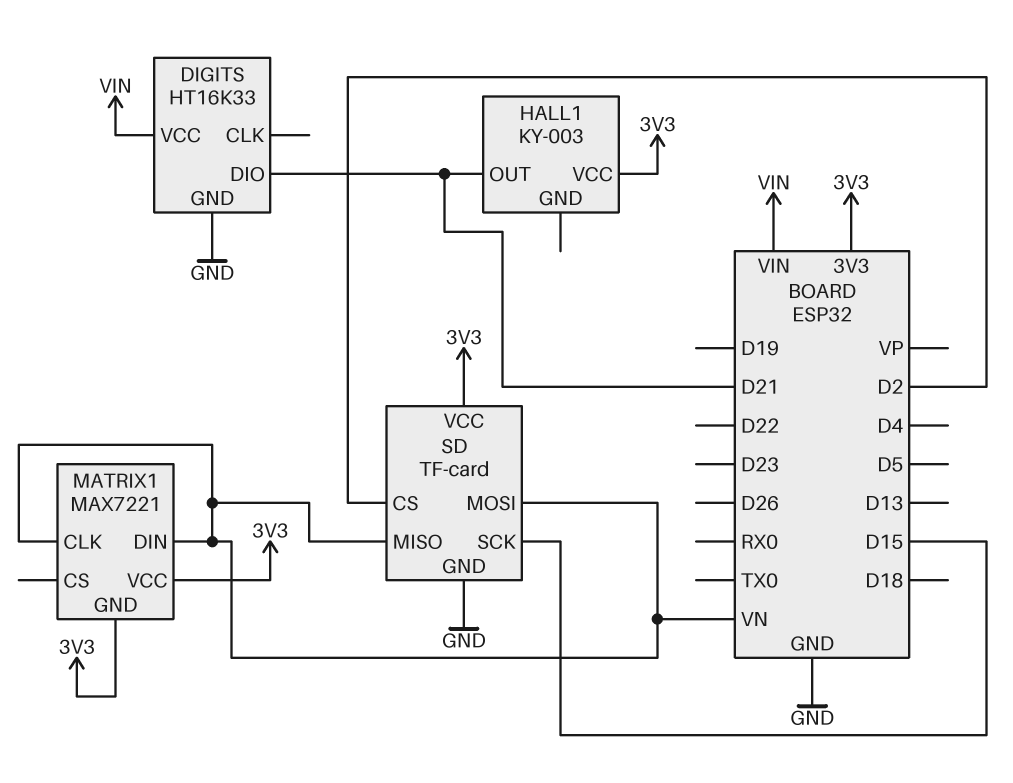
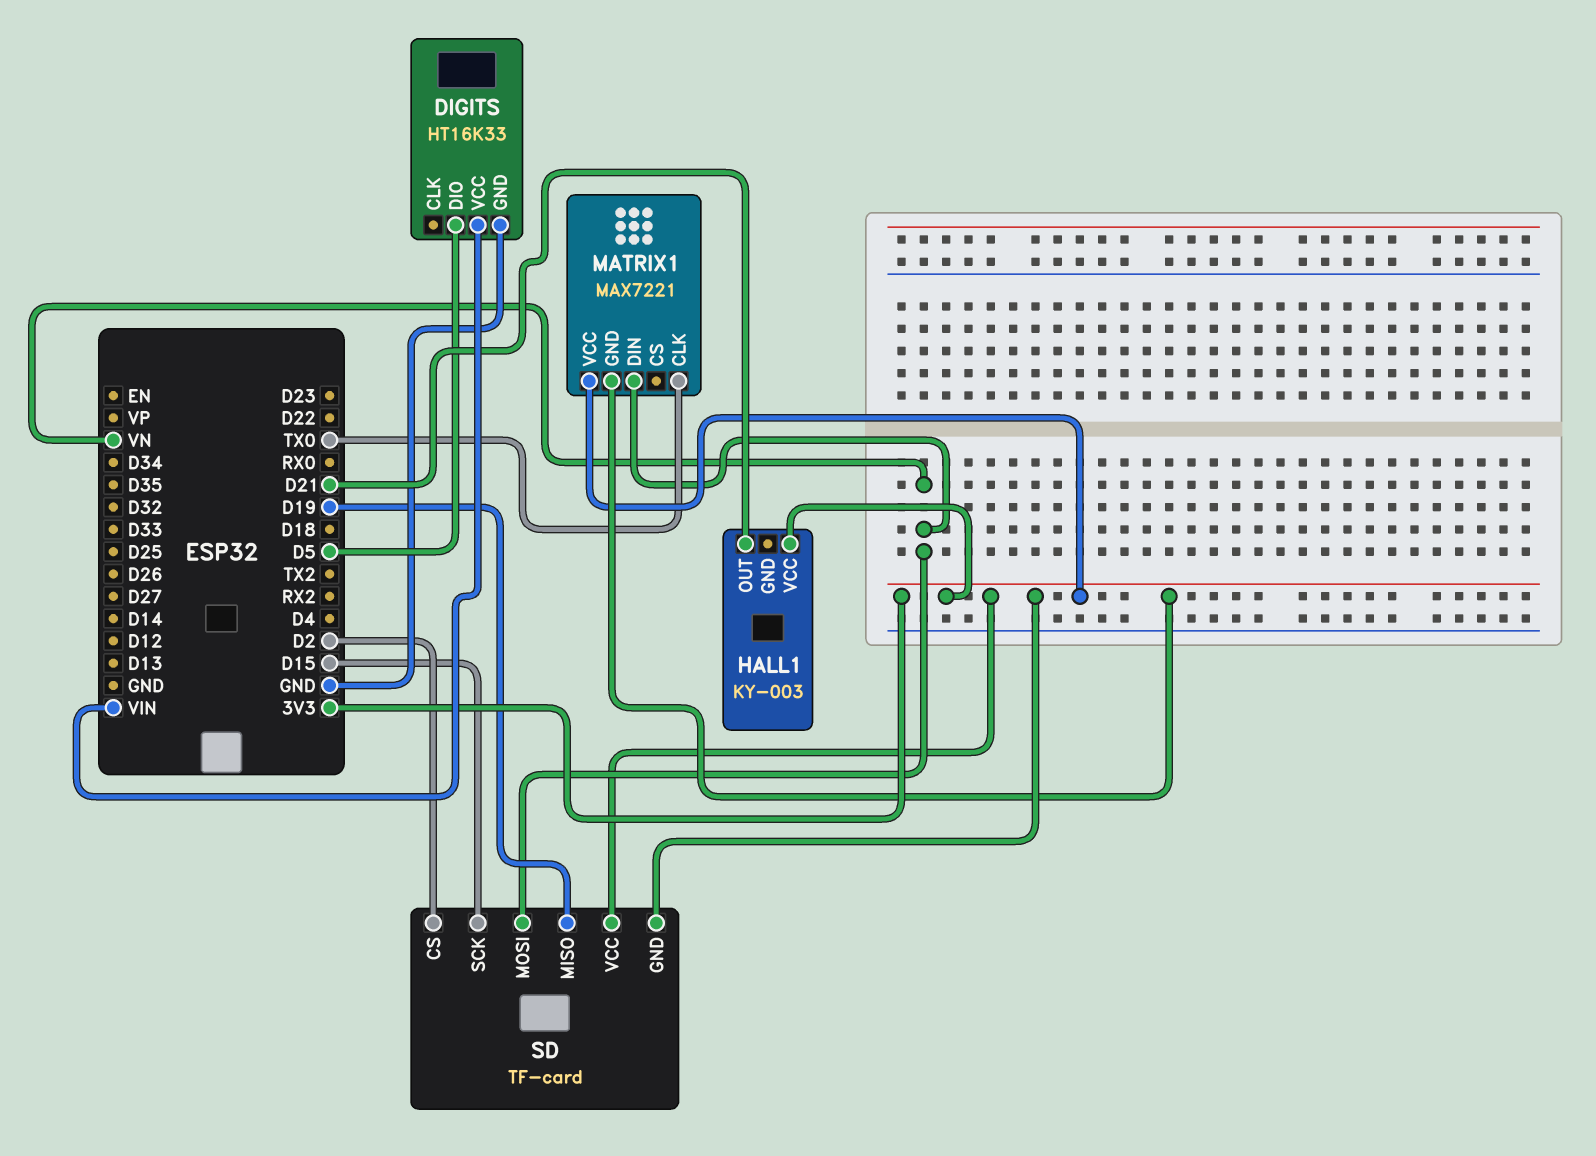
DIGITS pin DIO: D21 -> D5
MATRIX1 pin CLK: VN -> TX0
SD pin GND: GND -> 3V3
SD pin MISO: VN -> D19

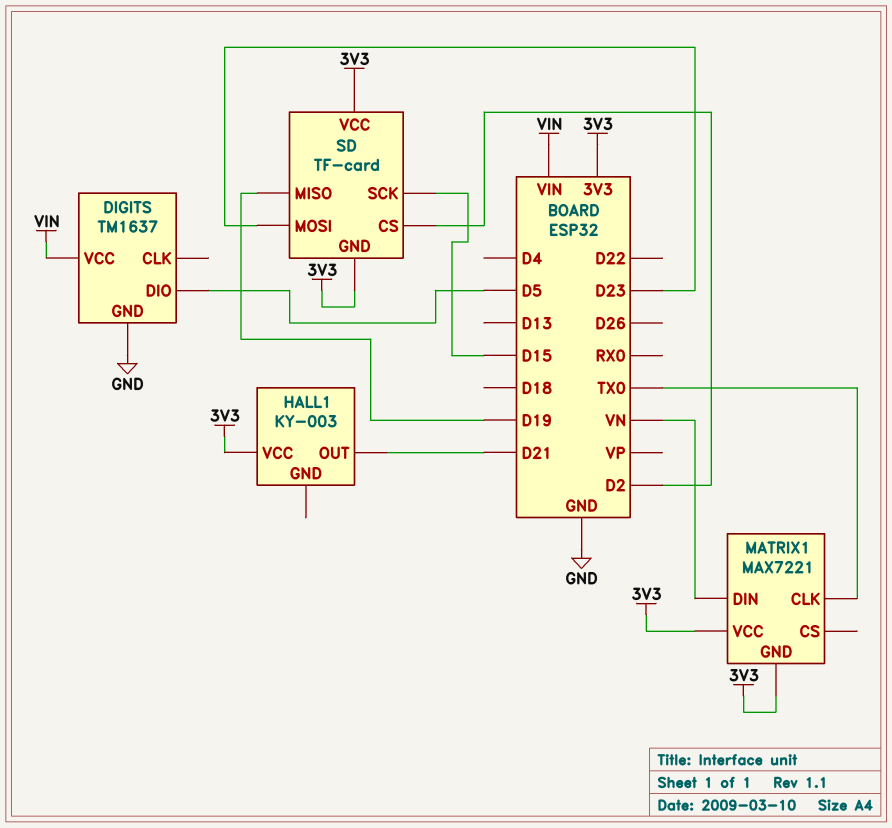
DIGITS: HT16K33 -> TM1637
SD pin MOSI: VN -> D23

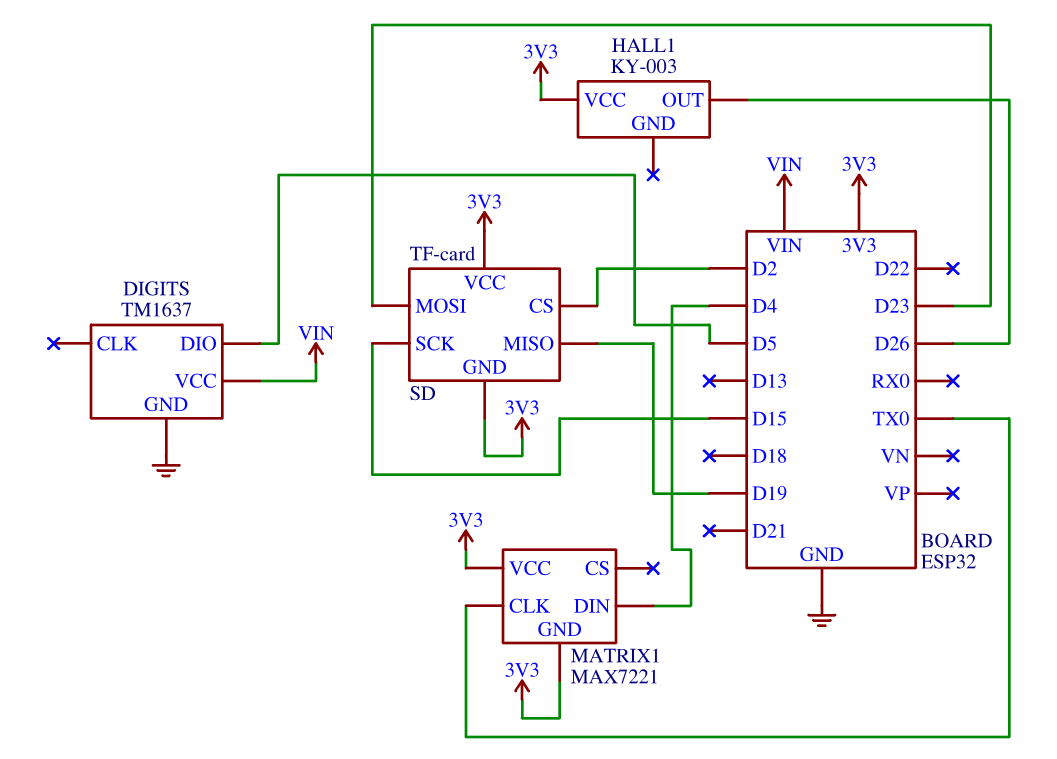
HALL1 pin OUT: D21 -> D26
MATRIX1 pin DIN: VN -> D4

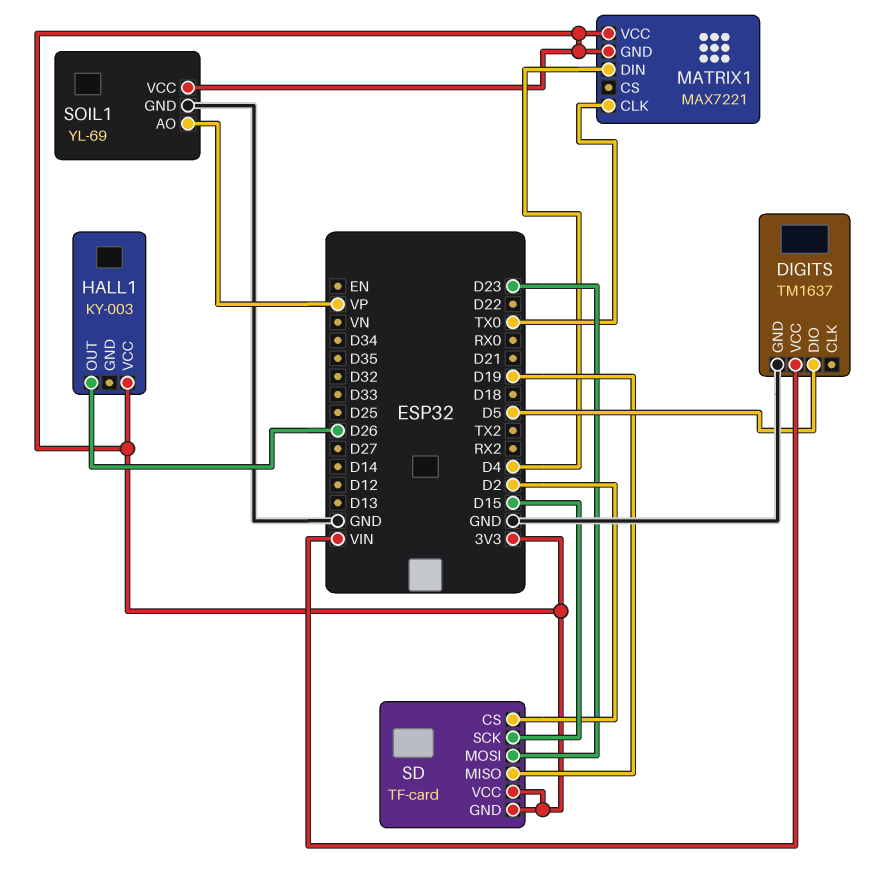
SOIL1: none -> YL-69
SOIL1 pin AO: none -> VP
SOIL1 pin GND: none -> GND
SOIL1 pin VCC: none -> 3V3

